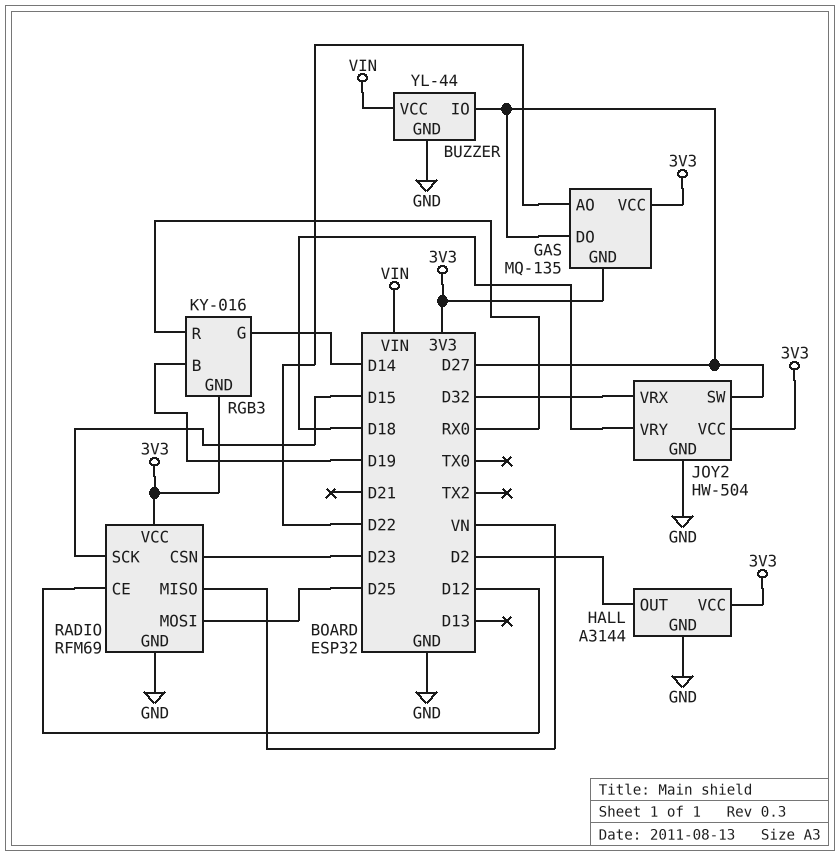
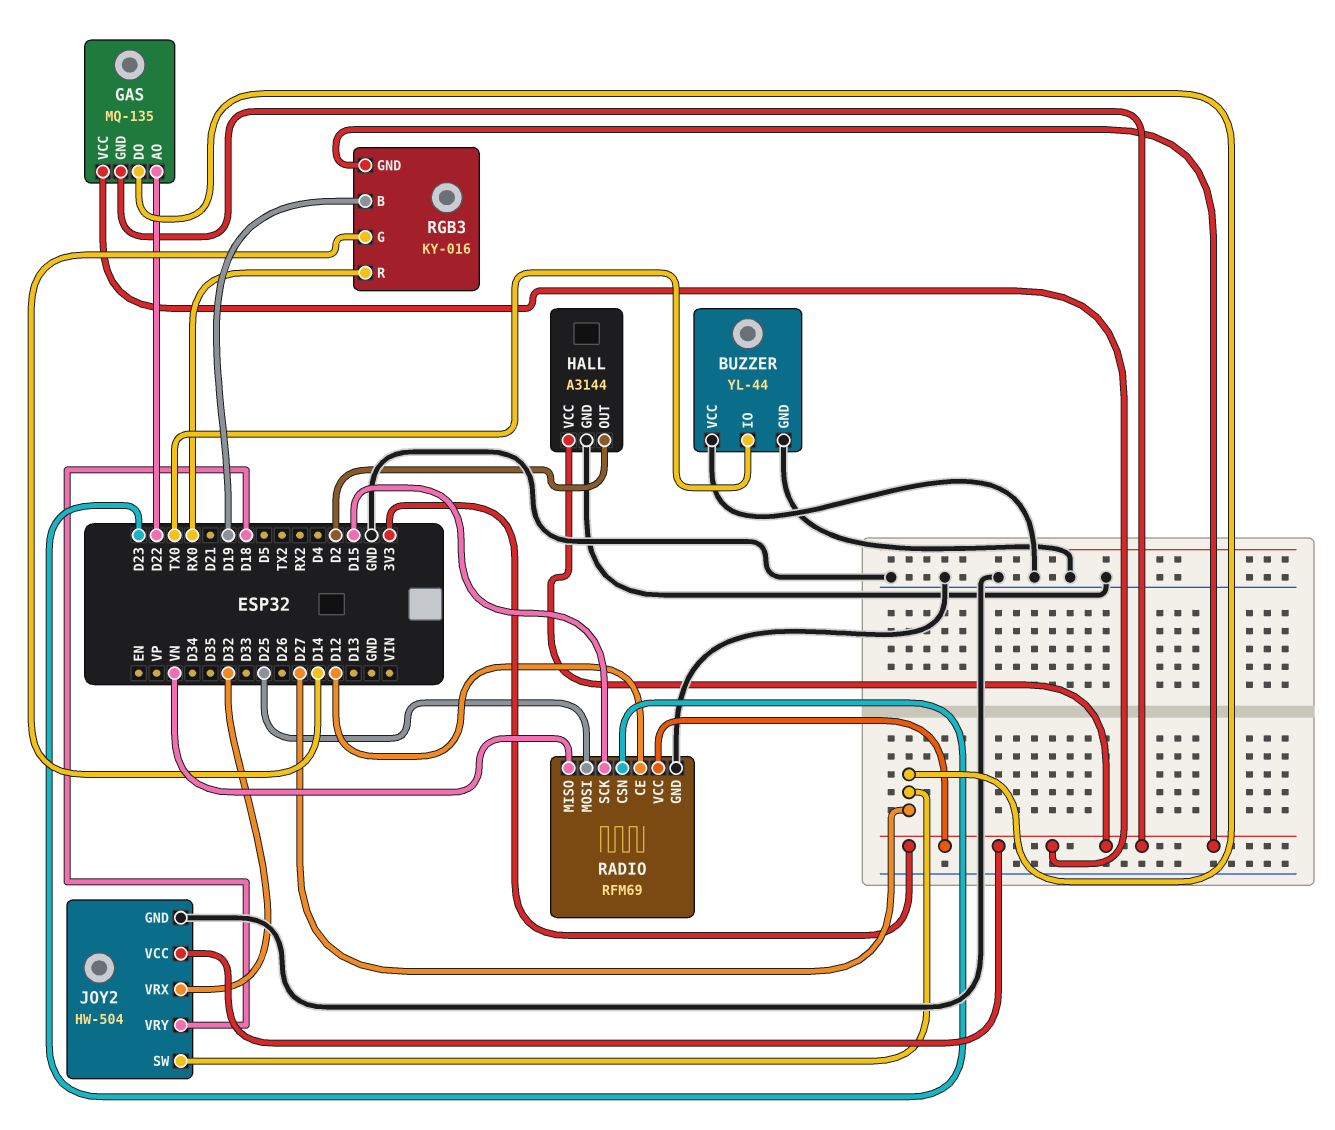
BUZZER pin IO: D27 -> TX0
BUZZER pin VCC: VIN -> GND

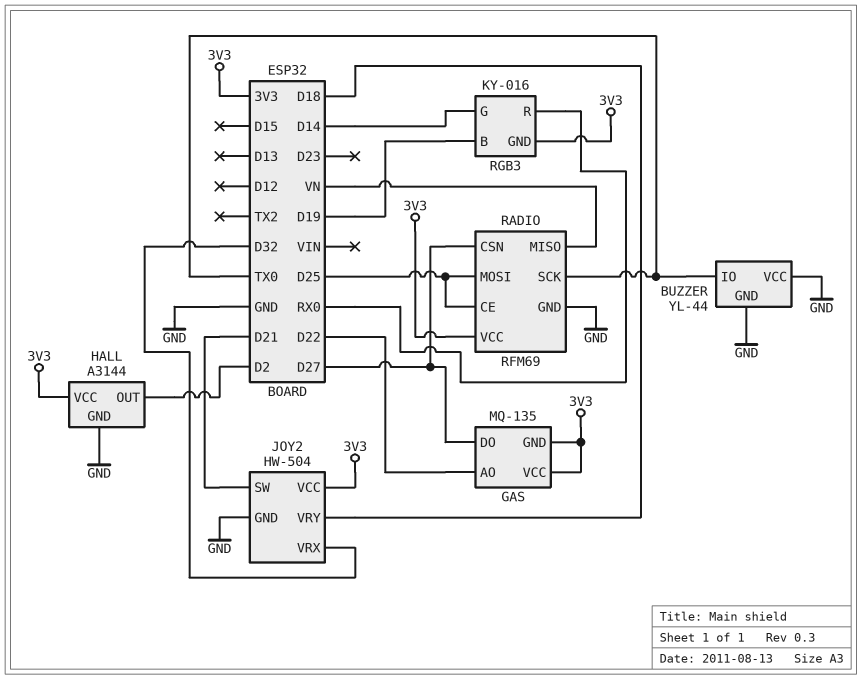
JOY2 pin SW: D27 -> D21
RADIO pin CE: D12 -> D25
RADIO pin CSN: D23 -> D27
RADIO pin SCK: D15 -> TX0

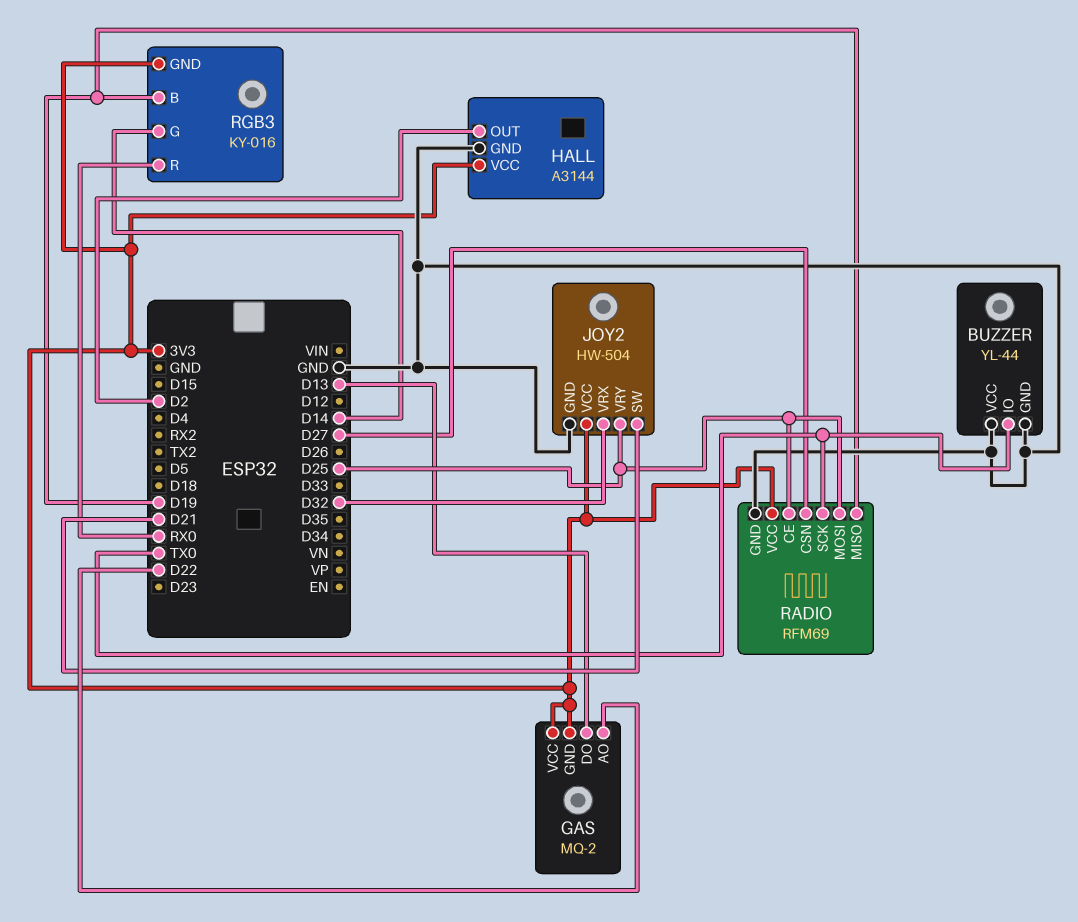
GAS: MQ-135 -> MQ-2
GAS pin DO: D27 -> D13
JOY2 pin VRY: D18 -> D25
RADIO pin MISO: VN -> D19

